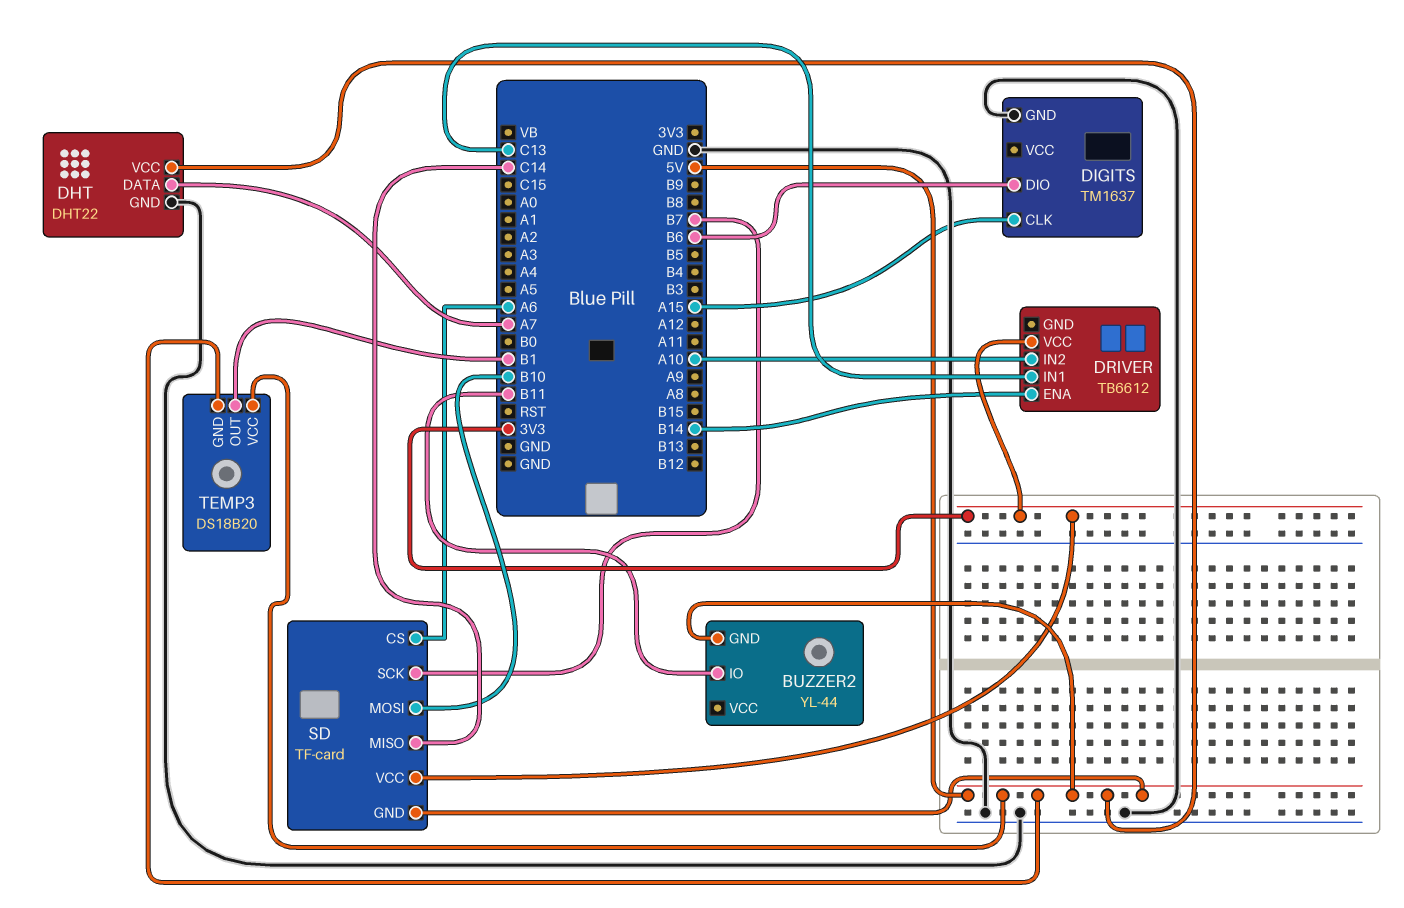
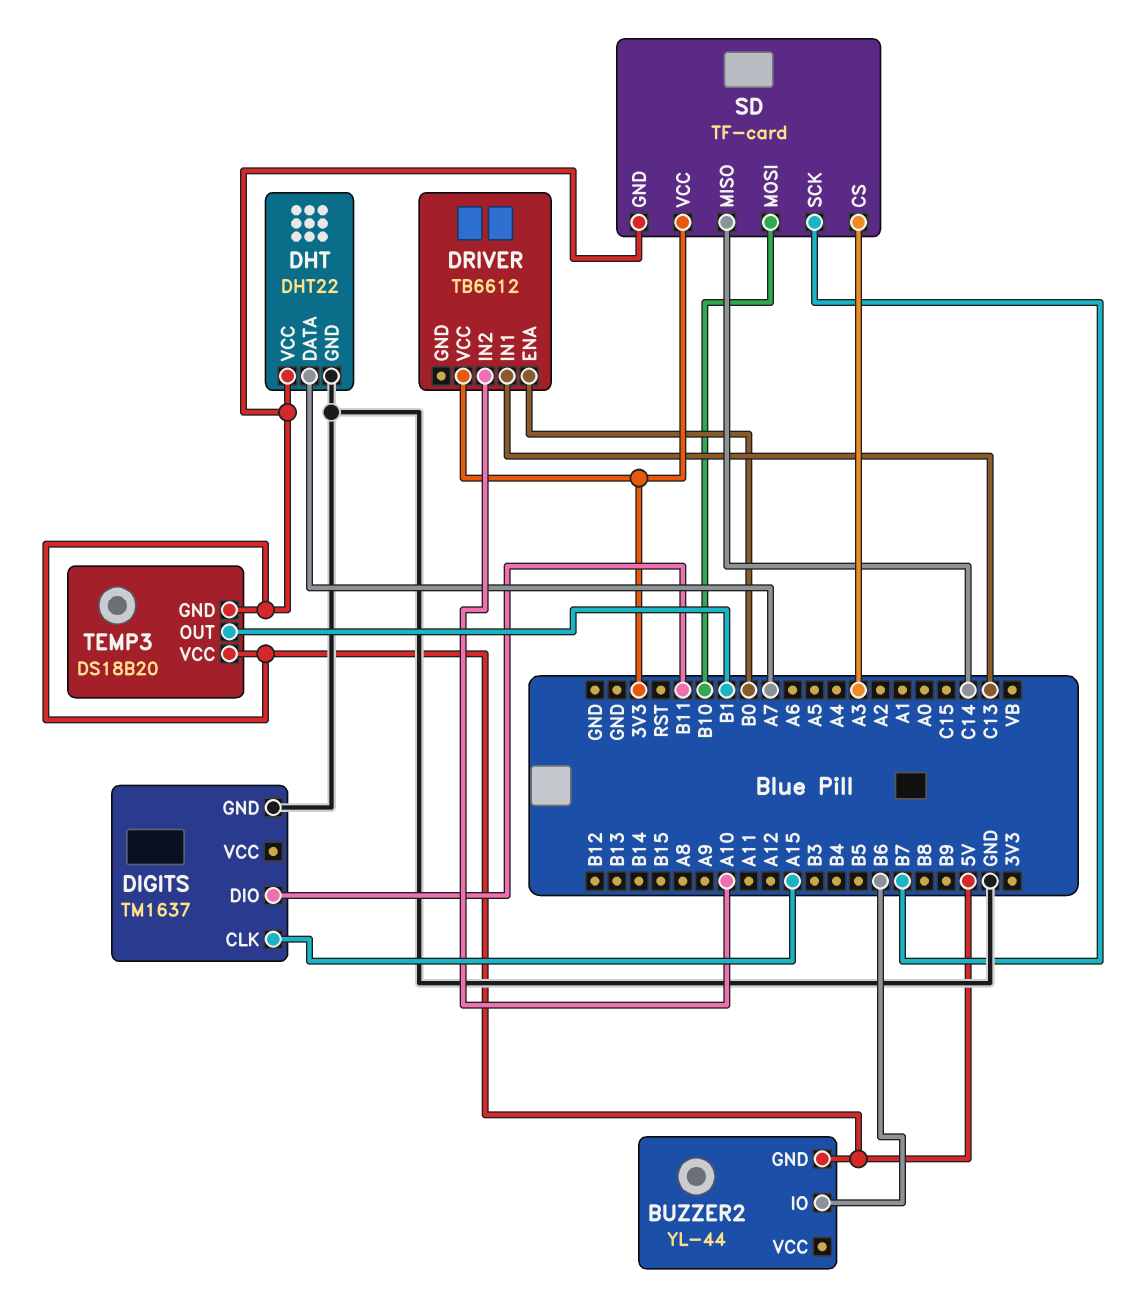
BUZZER2 pin IO: B11 -> B6
DIGITS pin DIO: B6 -> B11
DRIVER pin ENA: B14 -> B0
SD pin CS: A6 -> A3

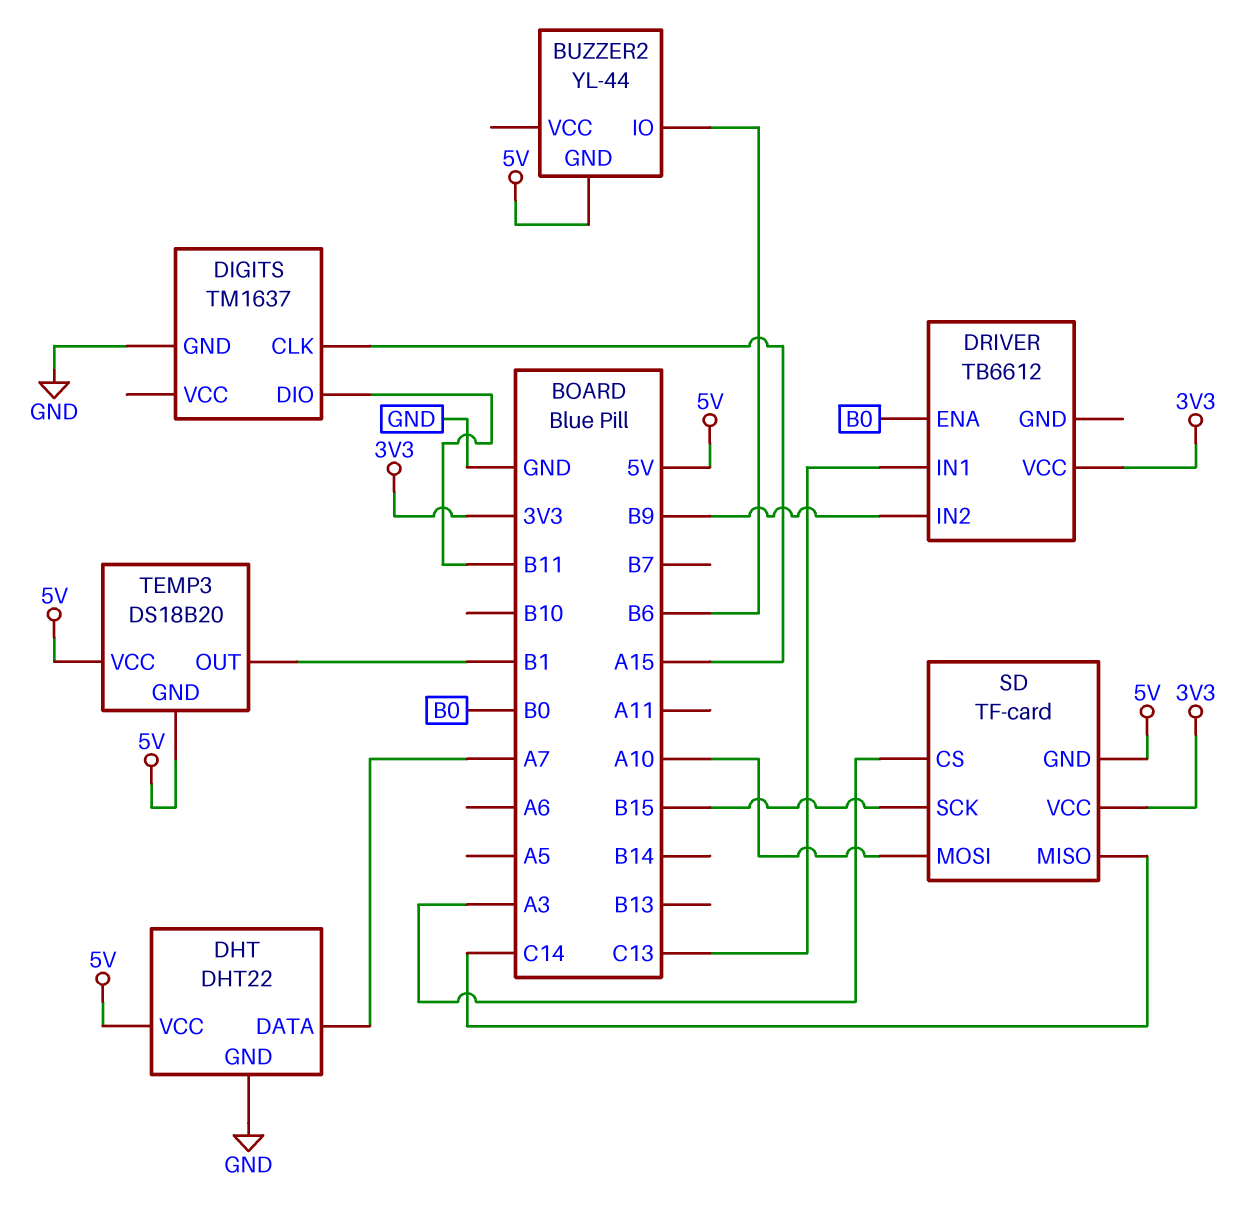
DRIVER pin IN2: A10 -> B9
SD pin MOSI: B10 -> A10
SD pin SCK: B7 -> B15

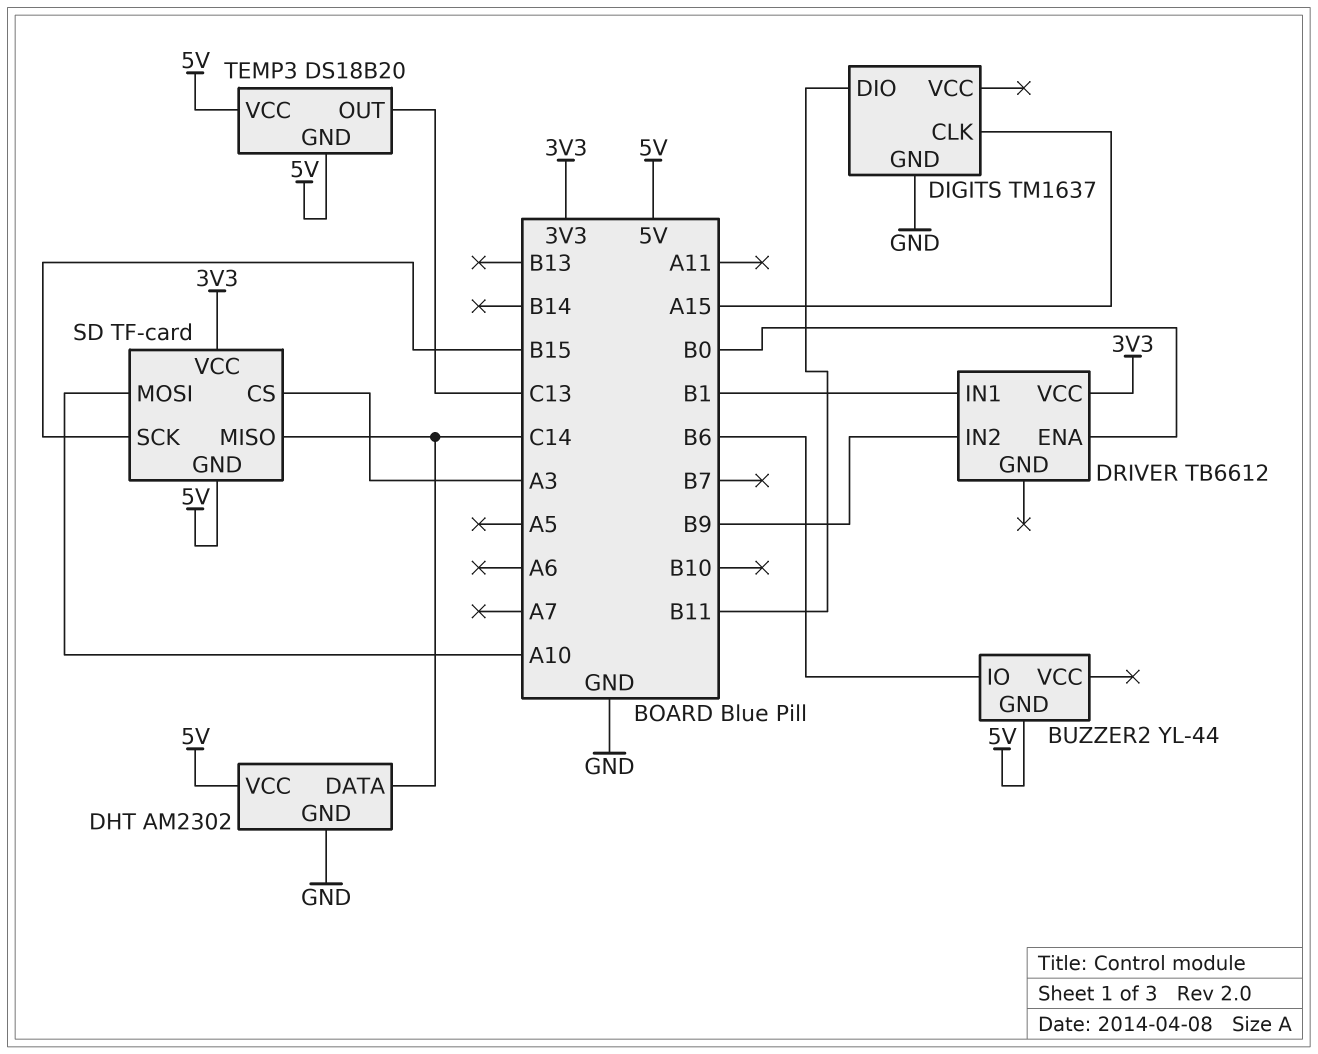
DHT: DHT22 -> AM2302
DHT pin DATA: A7 -> C14
DRIVER pin IN1: C13 -> B1
TEMP3 pin OUT: B1 -> C13

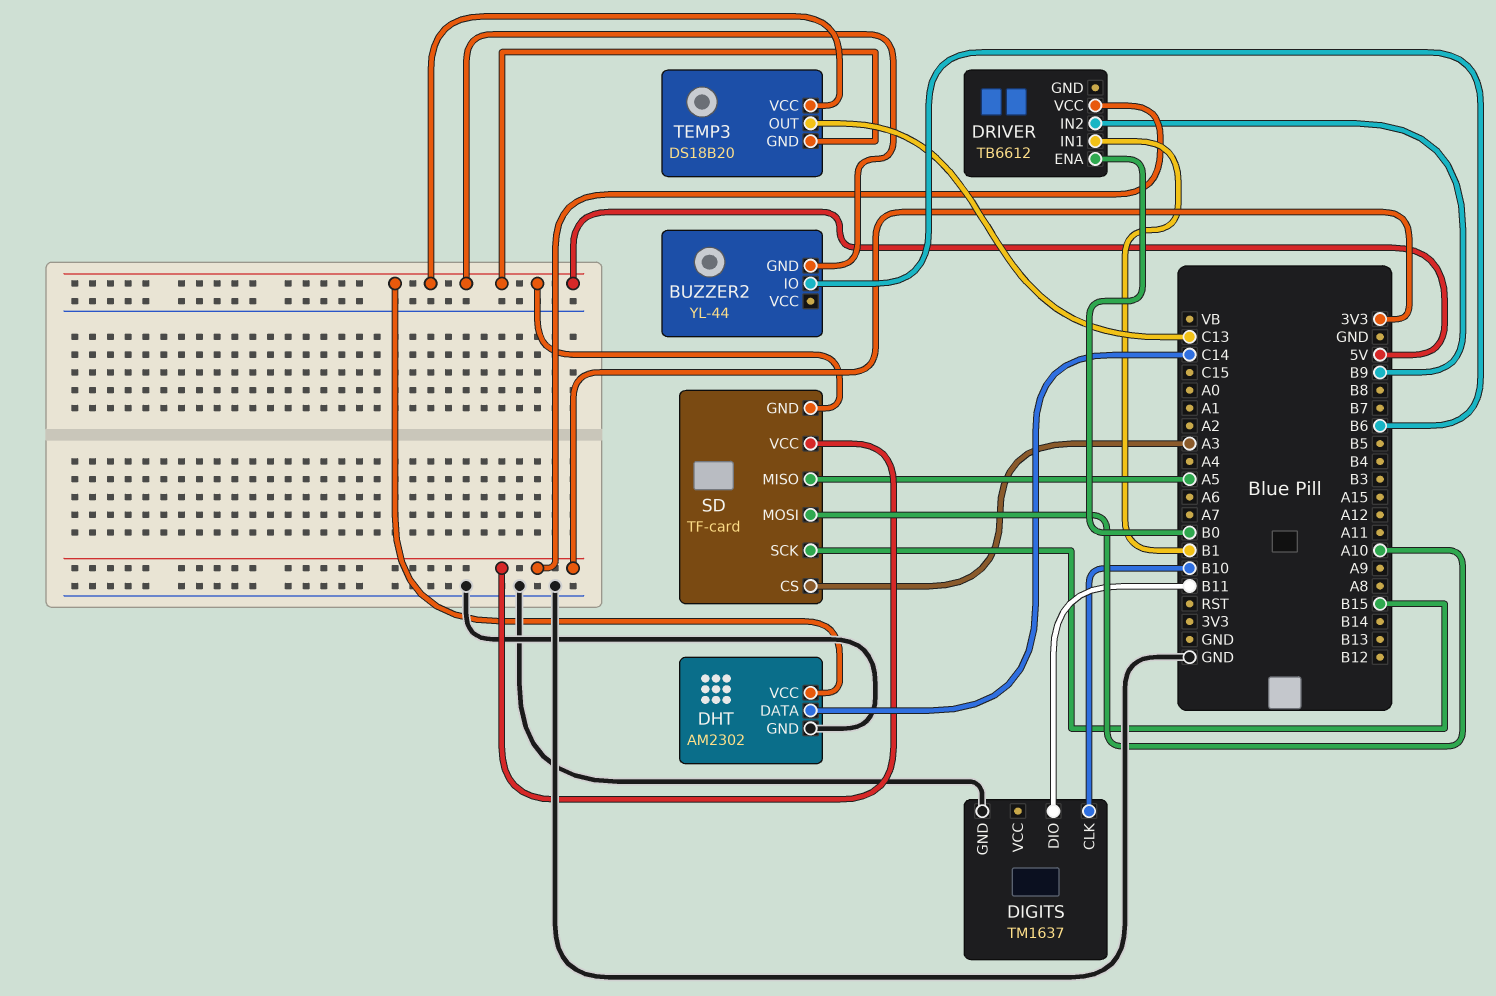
DIGITS pin CLK: A15 -> B10
SD pin MISO: C14 -> A5

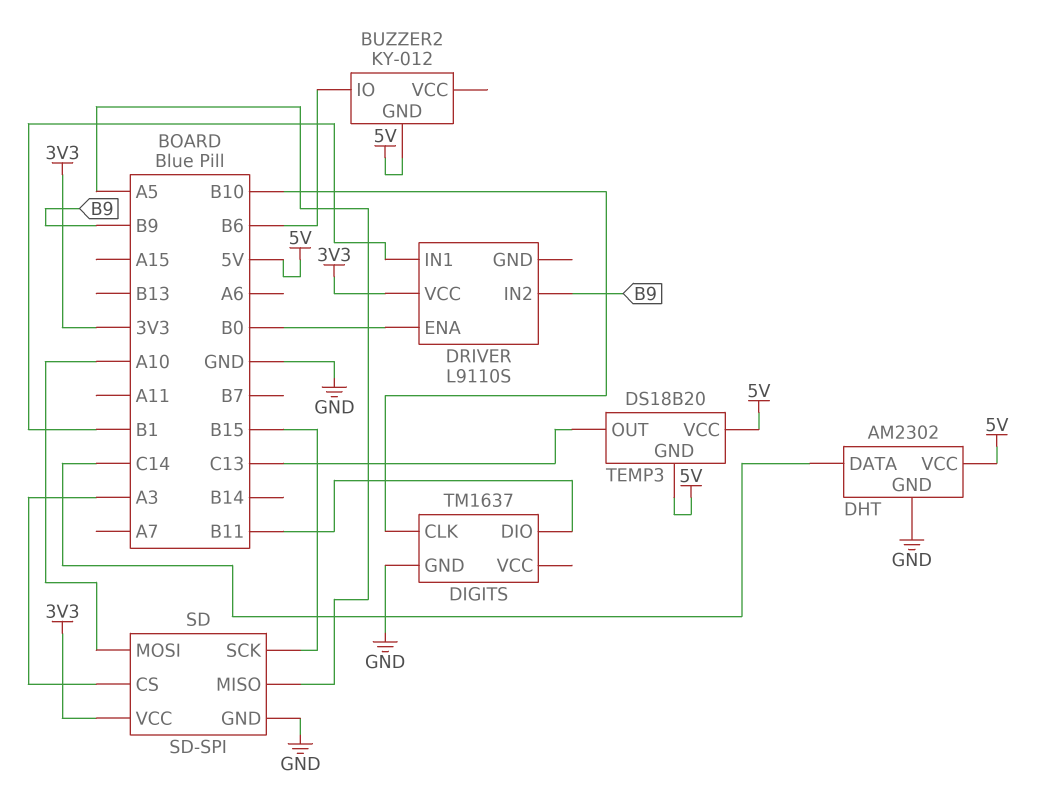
BUZZER2: YL-44 -> KY-012
DRIVER: TB6612 -> L9110S
SD: TF-card -> SD-SPI
SD pin GND: 5V -> GND

